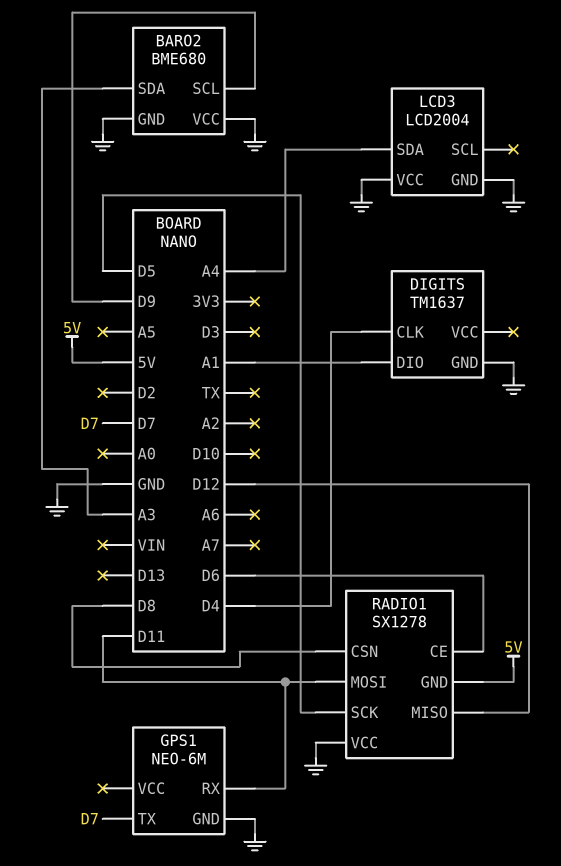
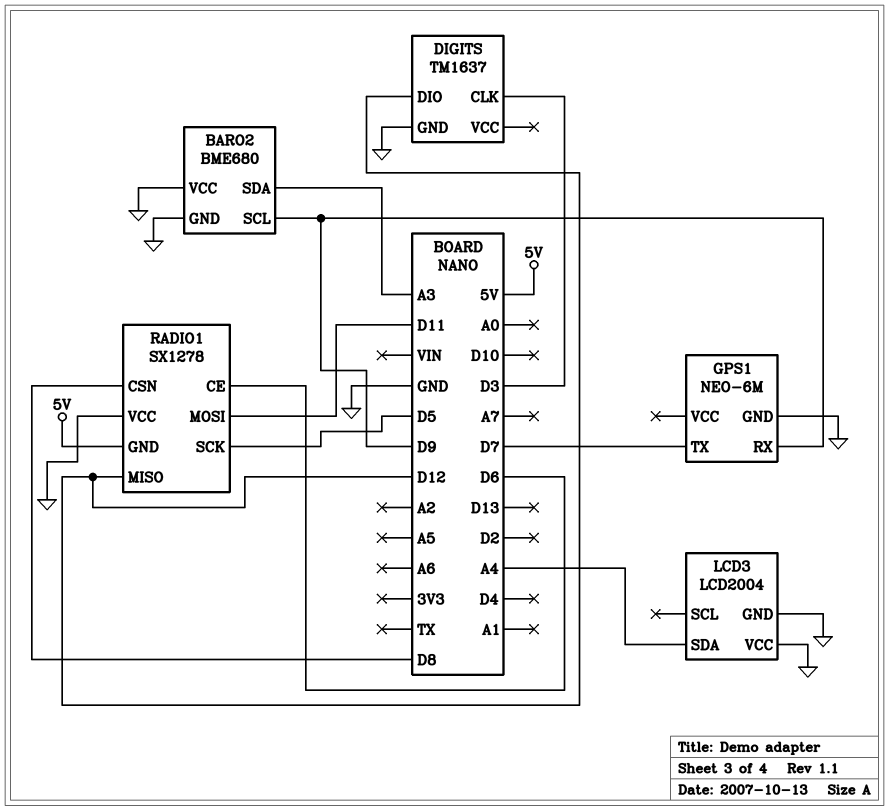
DIGITS pin CLK: D4 -> D3
DIGITS pin DIO: A1 -> D12
GPS1 pin RX: D11 -> D9

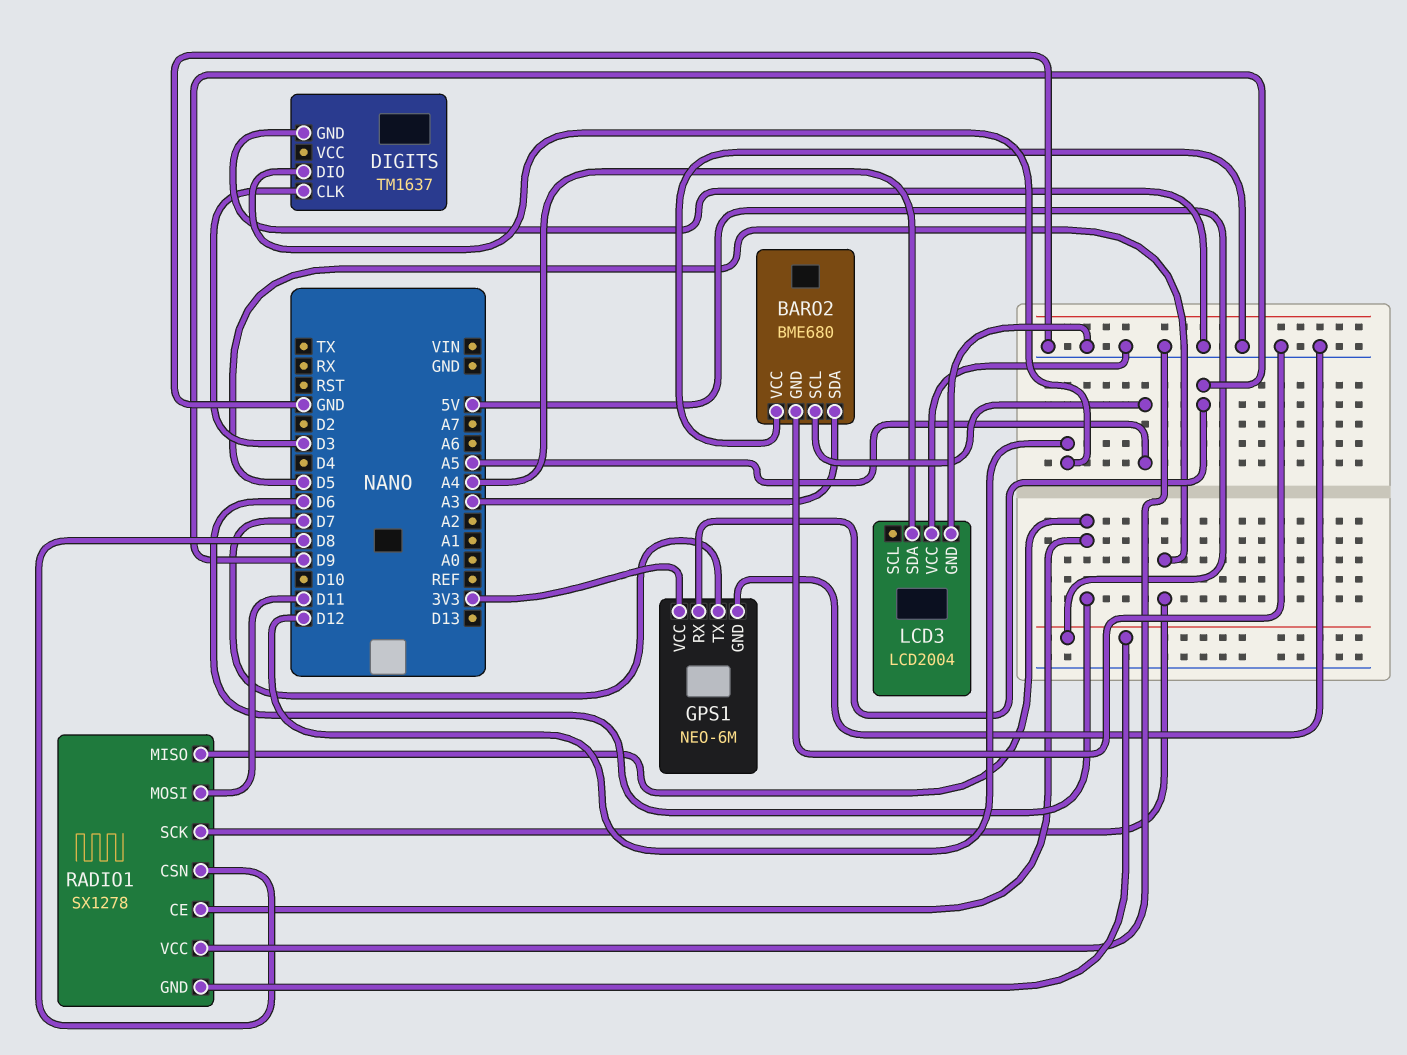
BARO2 pin SCL: D9 -> A5
GPS1 pin VCC: none -> 3V3
RADIO1 pin MISO: D12 -> D6

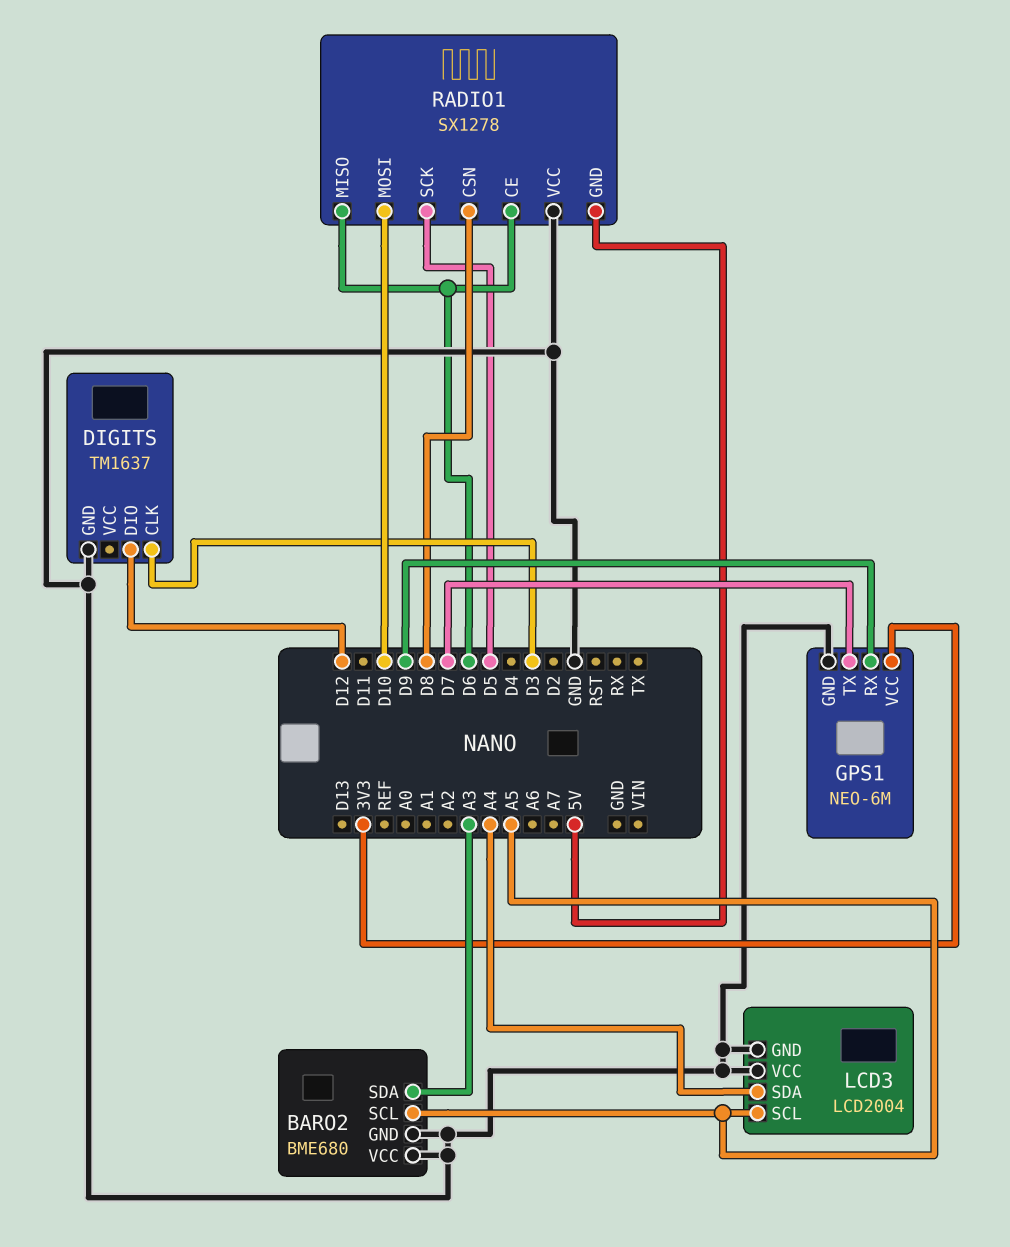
LCD3 pin SCL: none -> A5
RADIO1 pin MOSI: D11 -> D10

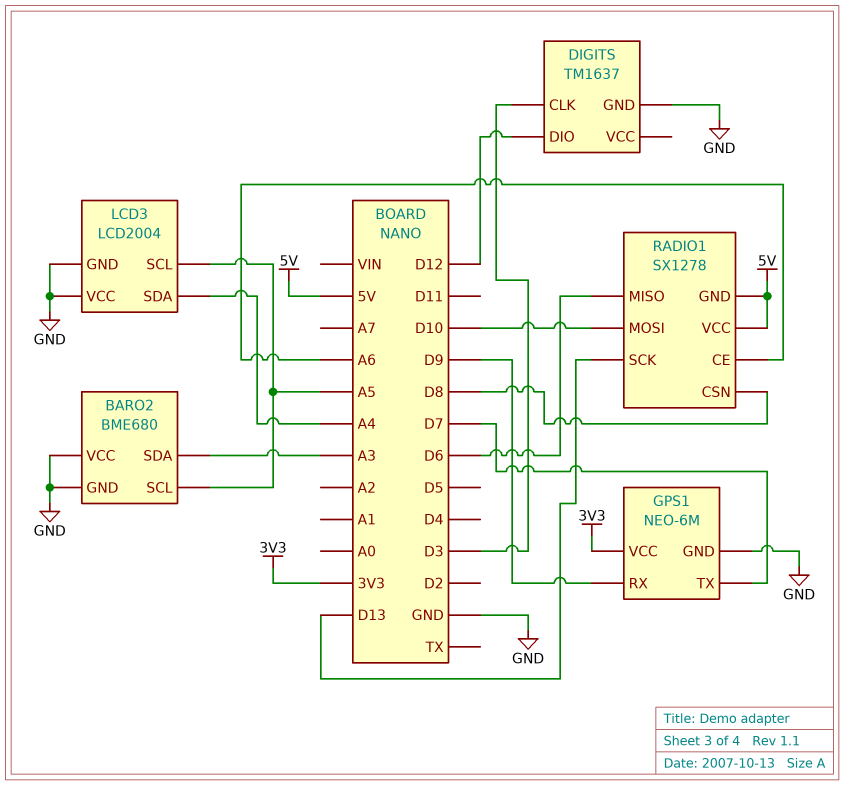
RADIO1 pin CE: D6 -> A6
RADIO1 pin SCK: D5 -> D13
RADIO1 pin VCC: GND -> 5V

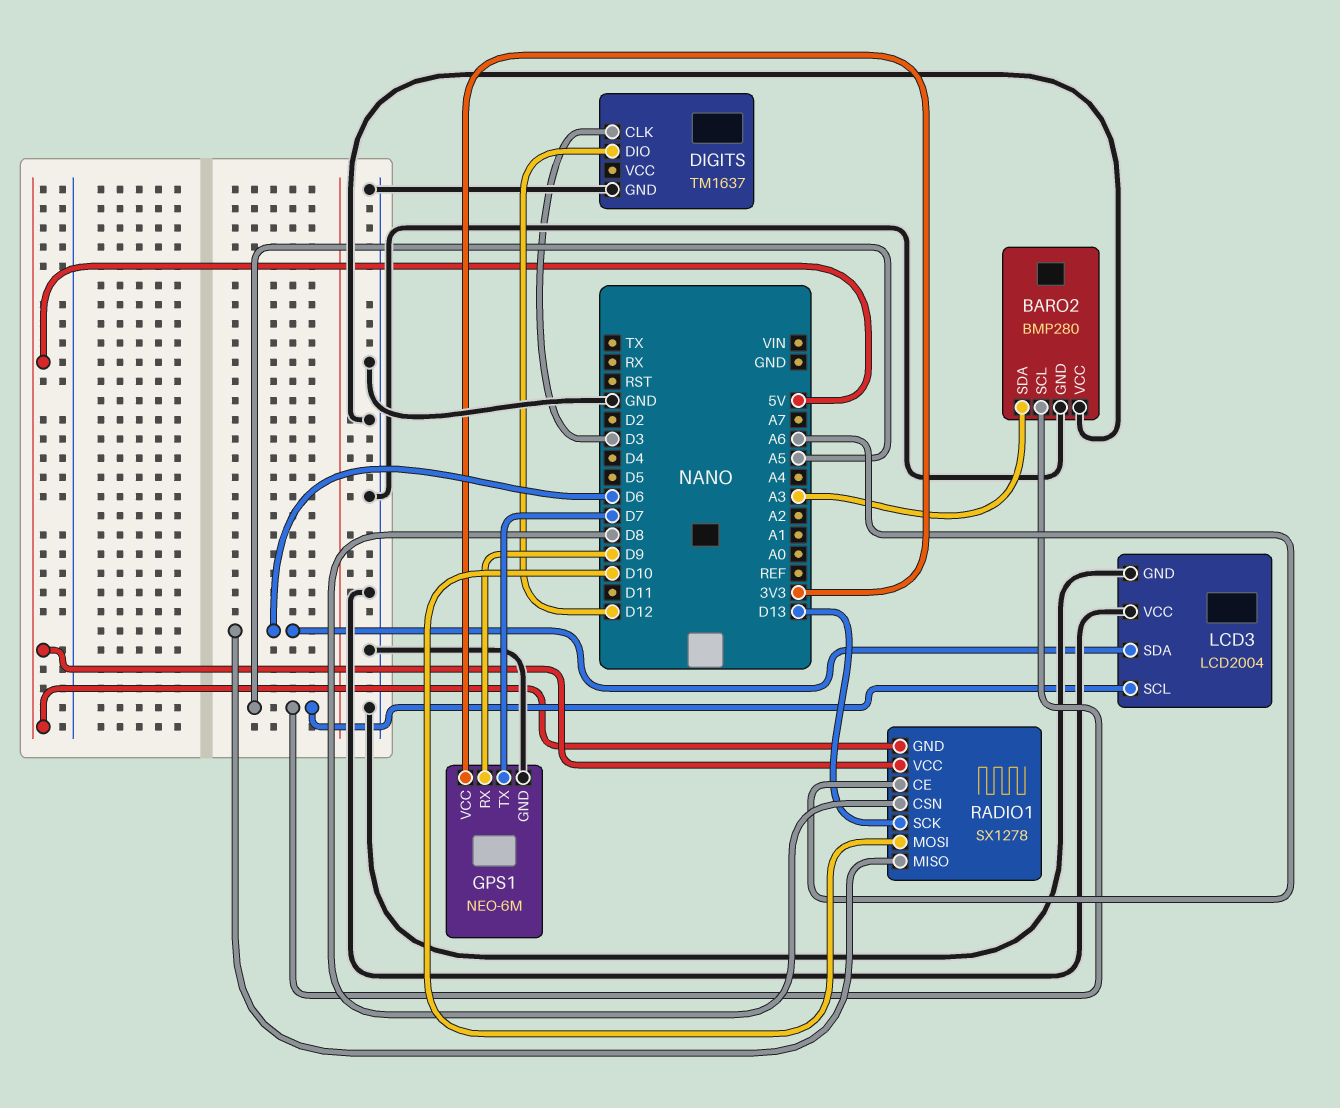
BARO2: BME680 -> BMP280
LCD3 pin SDA: A4 -> D6

